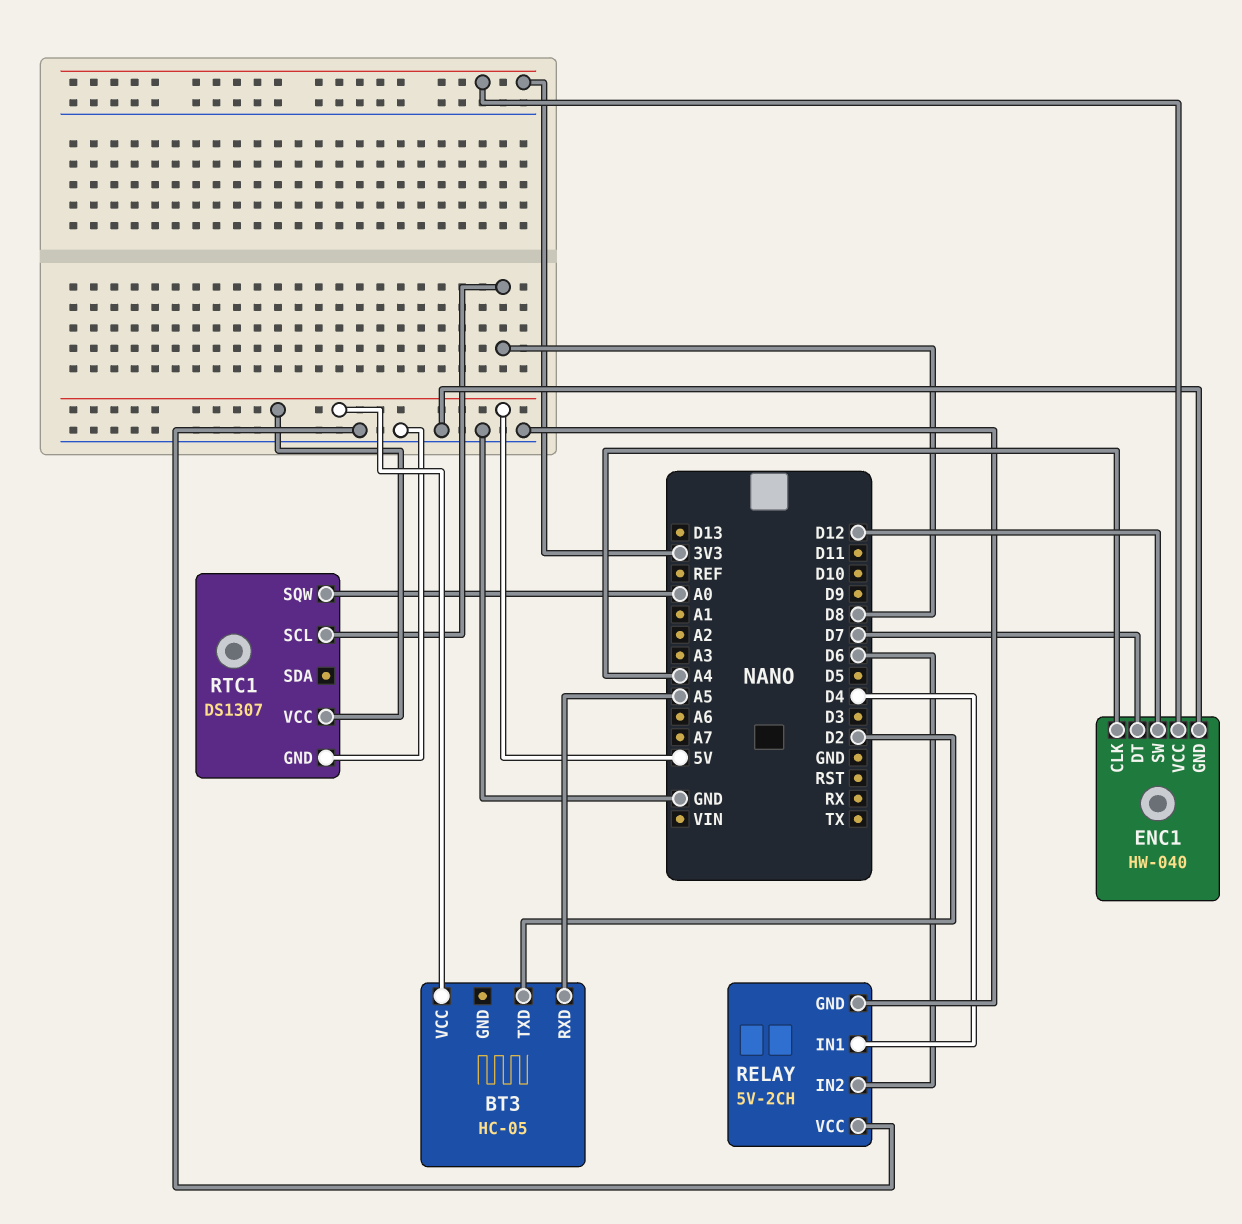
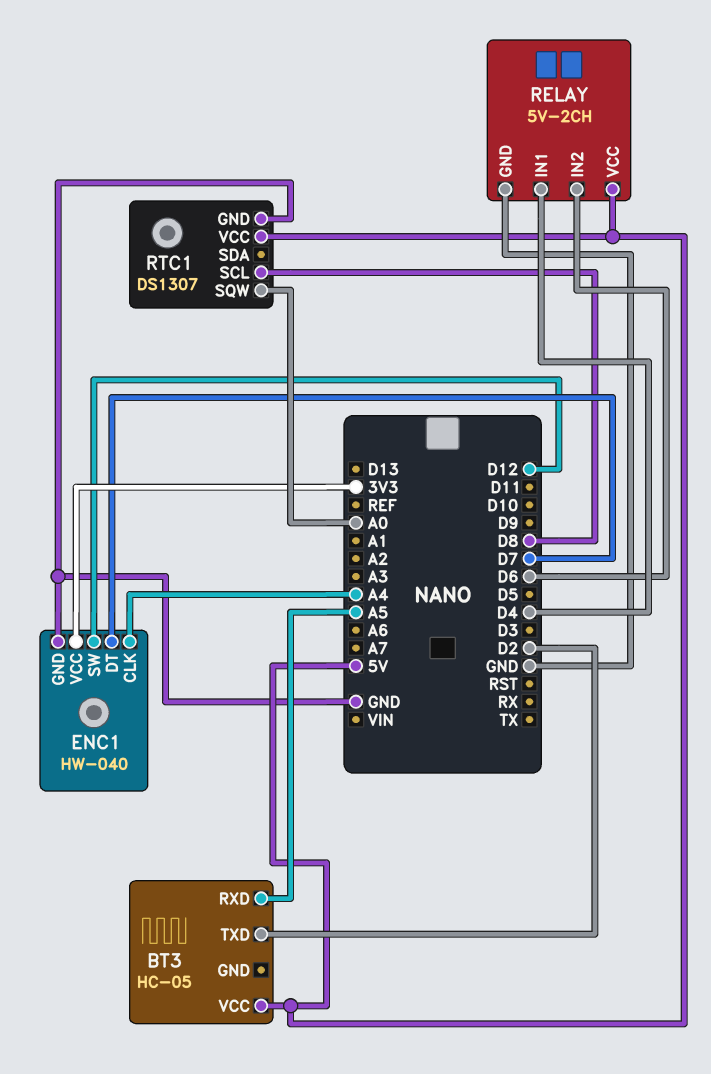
RELAY pin VCC: GND -> 5V

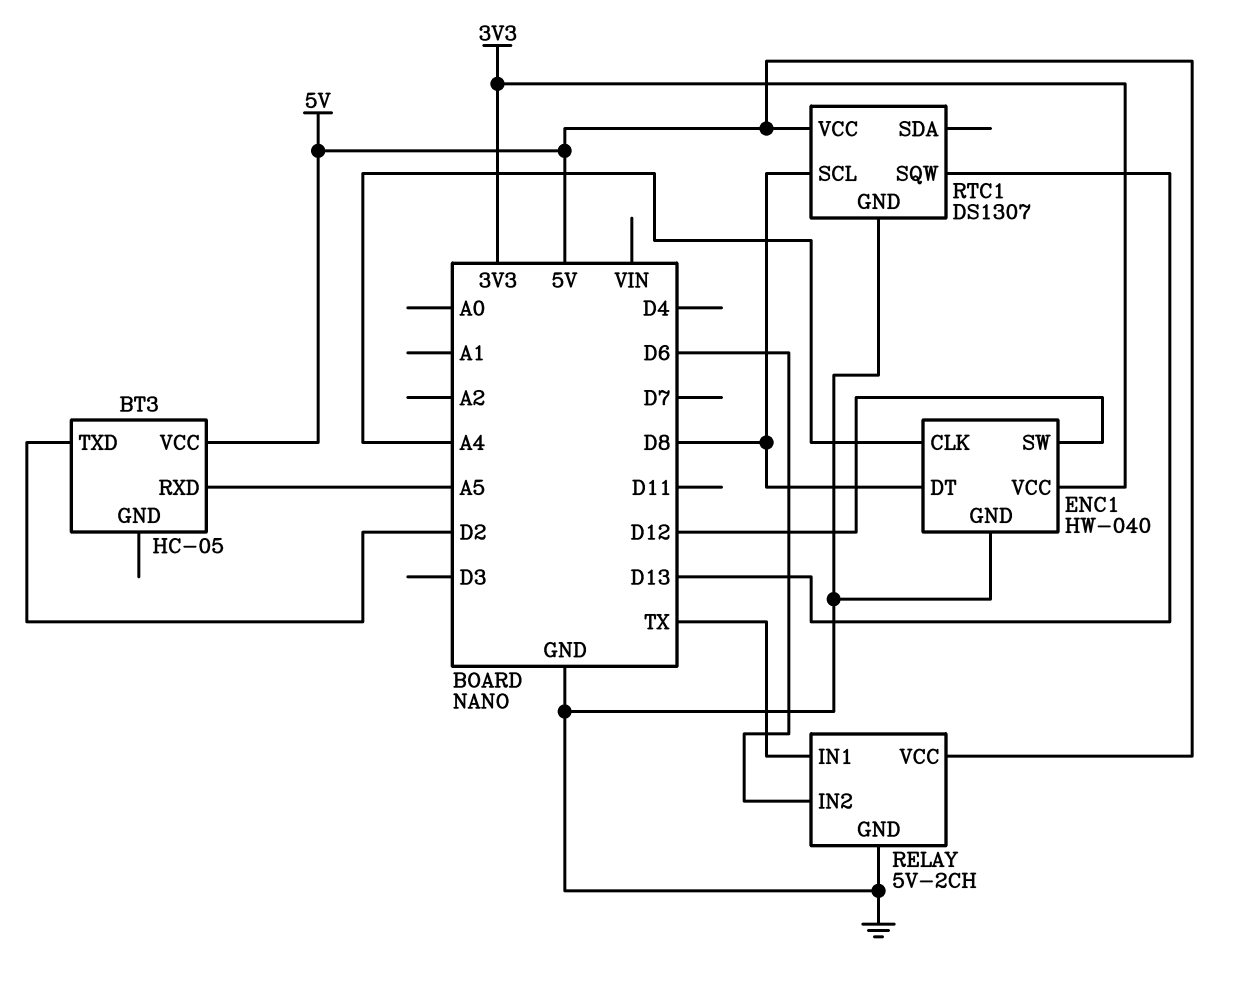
ENC1 pin DT: D7 -> D8
RELAY pin IN1: D4 -> TX
RTC1 pin SQW: A0 -> D13

